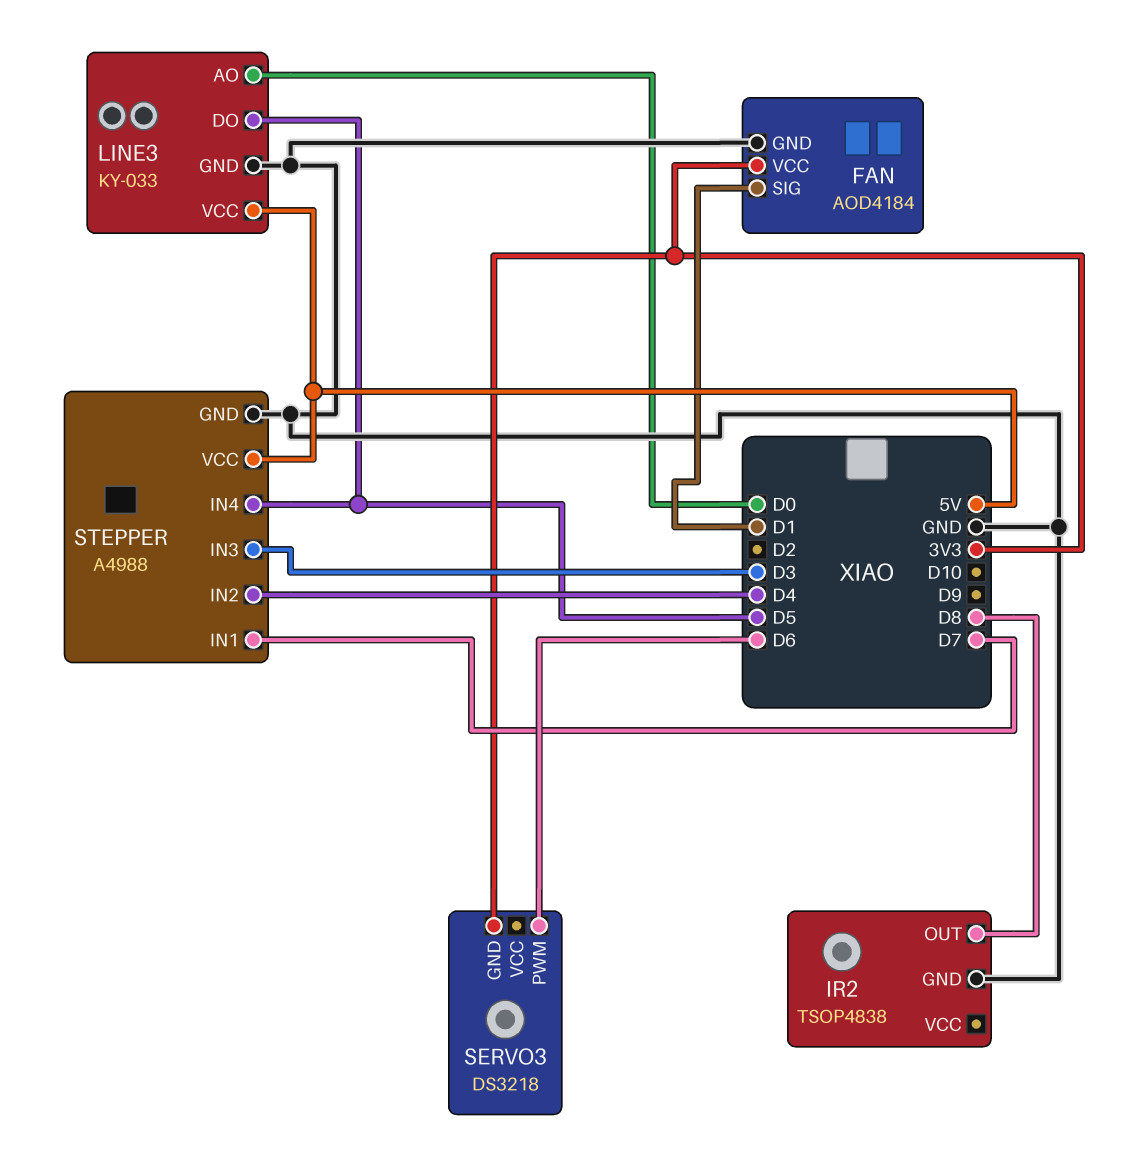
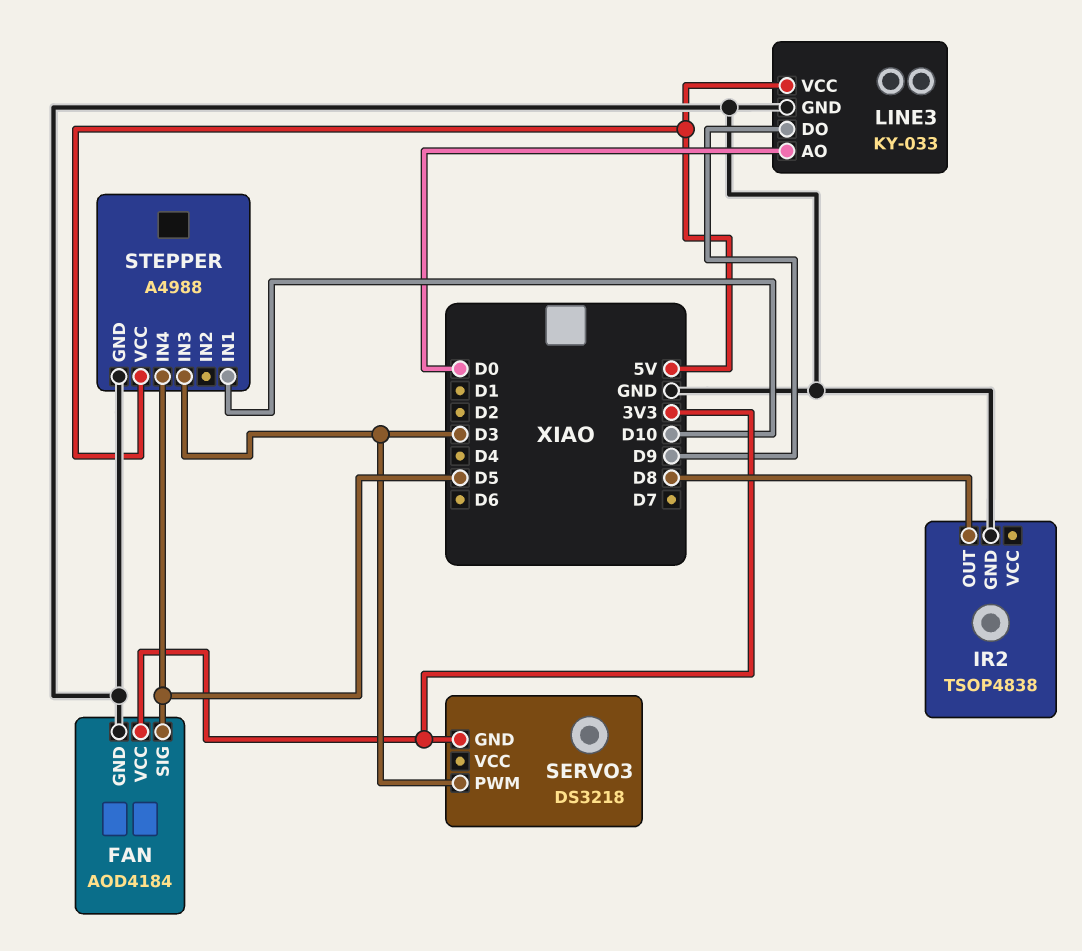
FAN pin SIG: D1 -> D5
LINE3 pin DO: D5 -> D9
SERVO3 pin PWM: D6 -> D3
STEPPER pin IN1: D7 -> D10
STEPPER pin IN2: D4 -> none

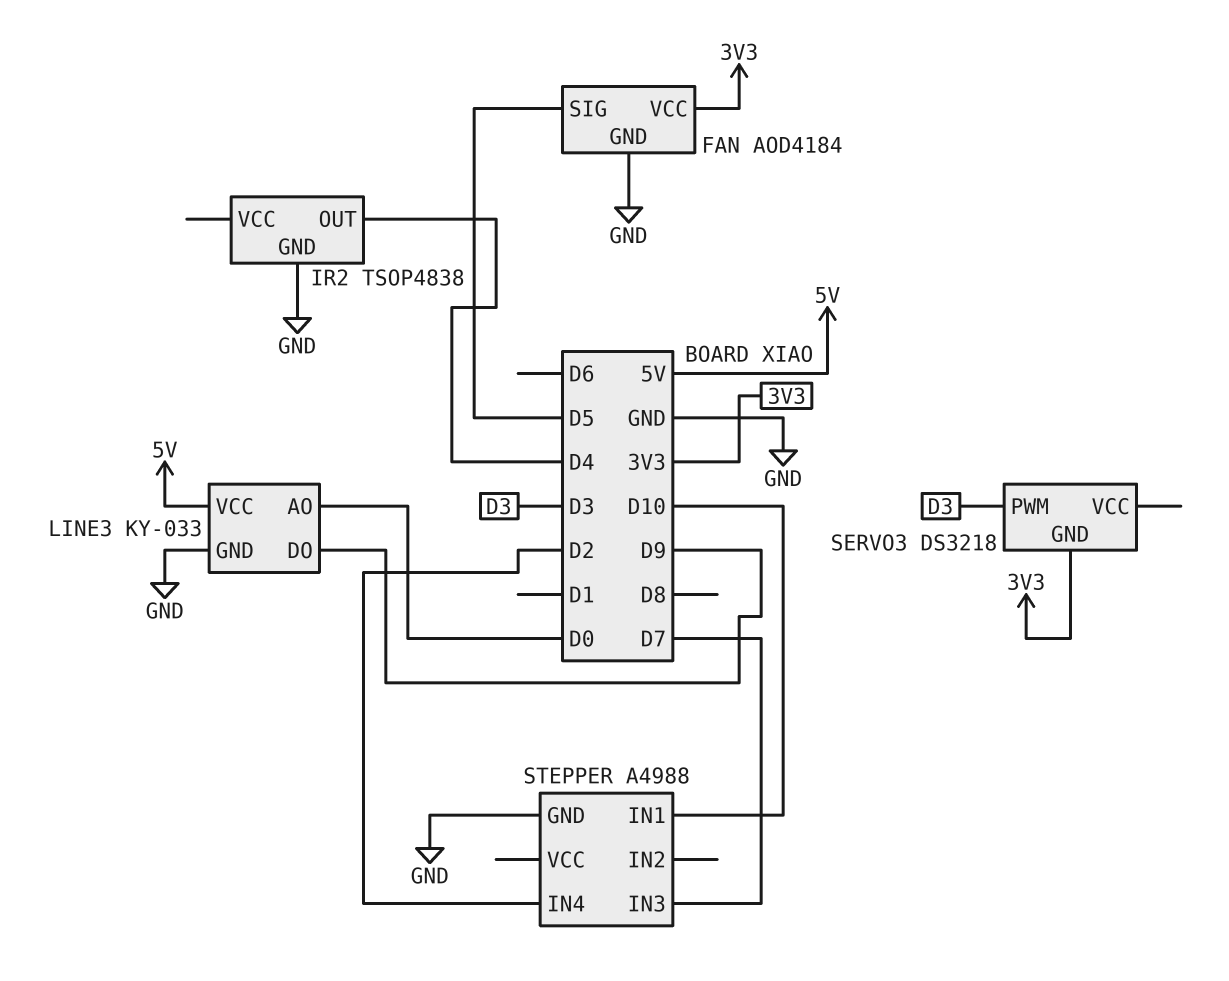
IR2 pin OUT: D8 -> D4
STEPPER pin IN3: D3 -> D7
STEPPER pin IN4: D5 -> D2
STEPPER pin VCC: 5V -> none

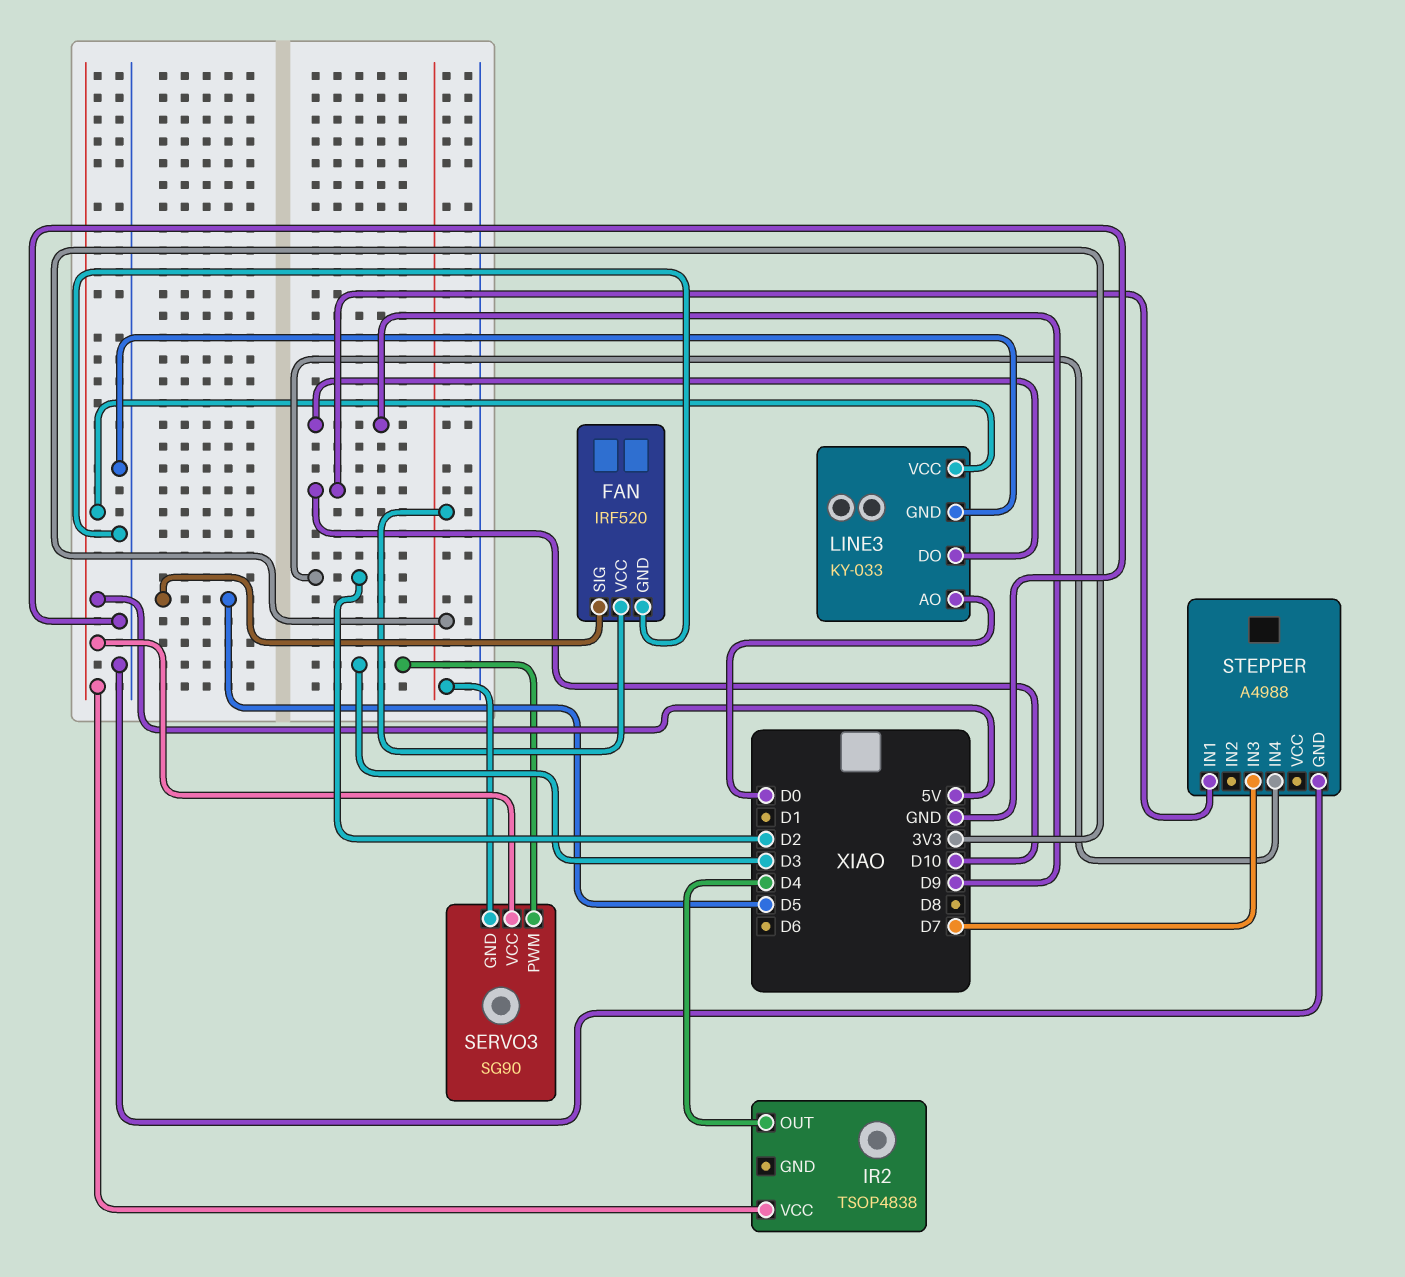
FAN: AOD4184 -> IRF520
IR2 pin GND: GND -> none
IR2 pin VCC: none -> 5V
SERVO3: DS3218 -> SG90
SERVO3 pin VCC: none -> 5V

